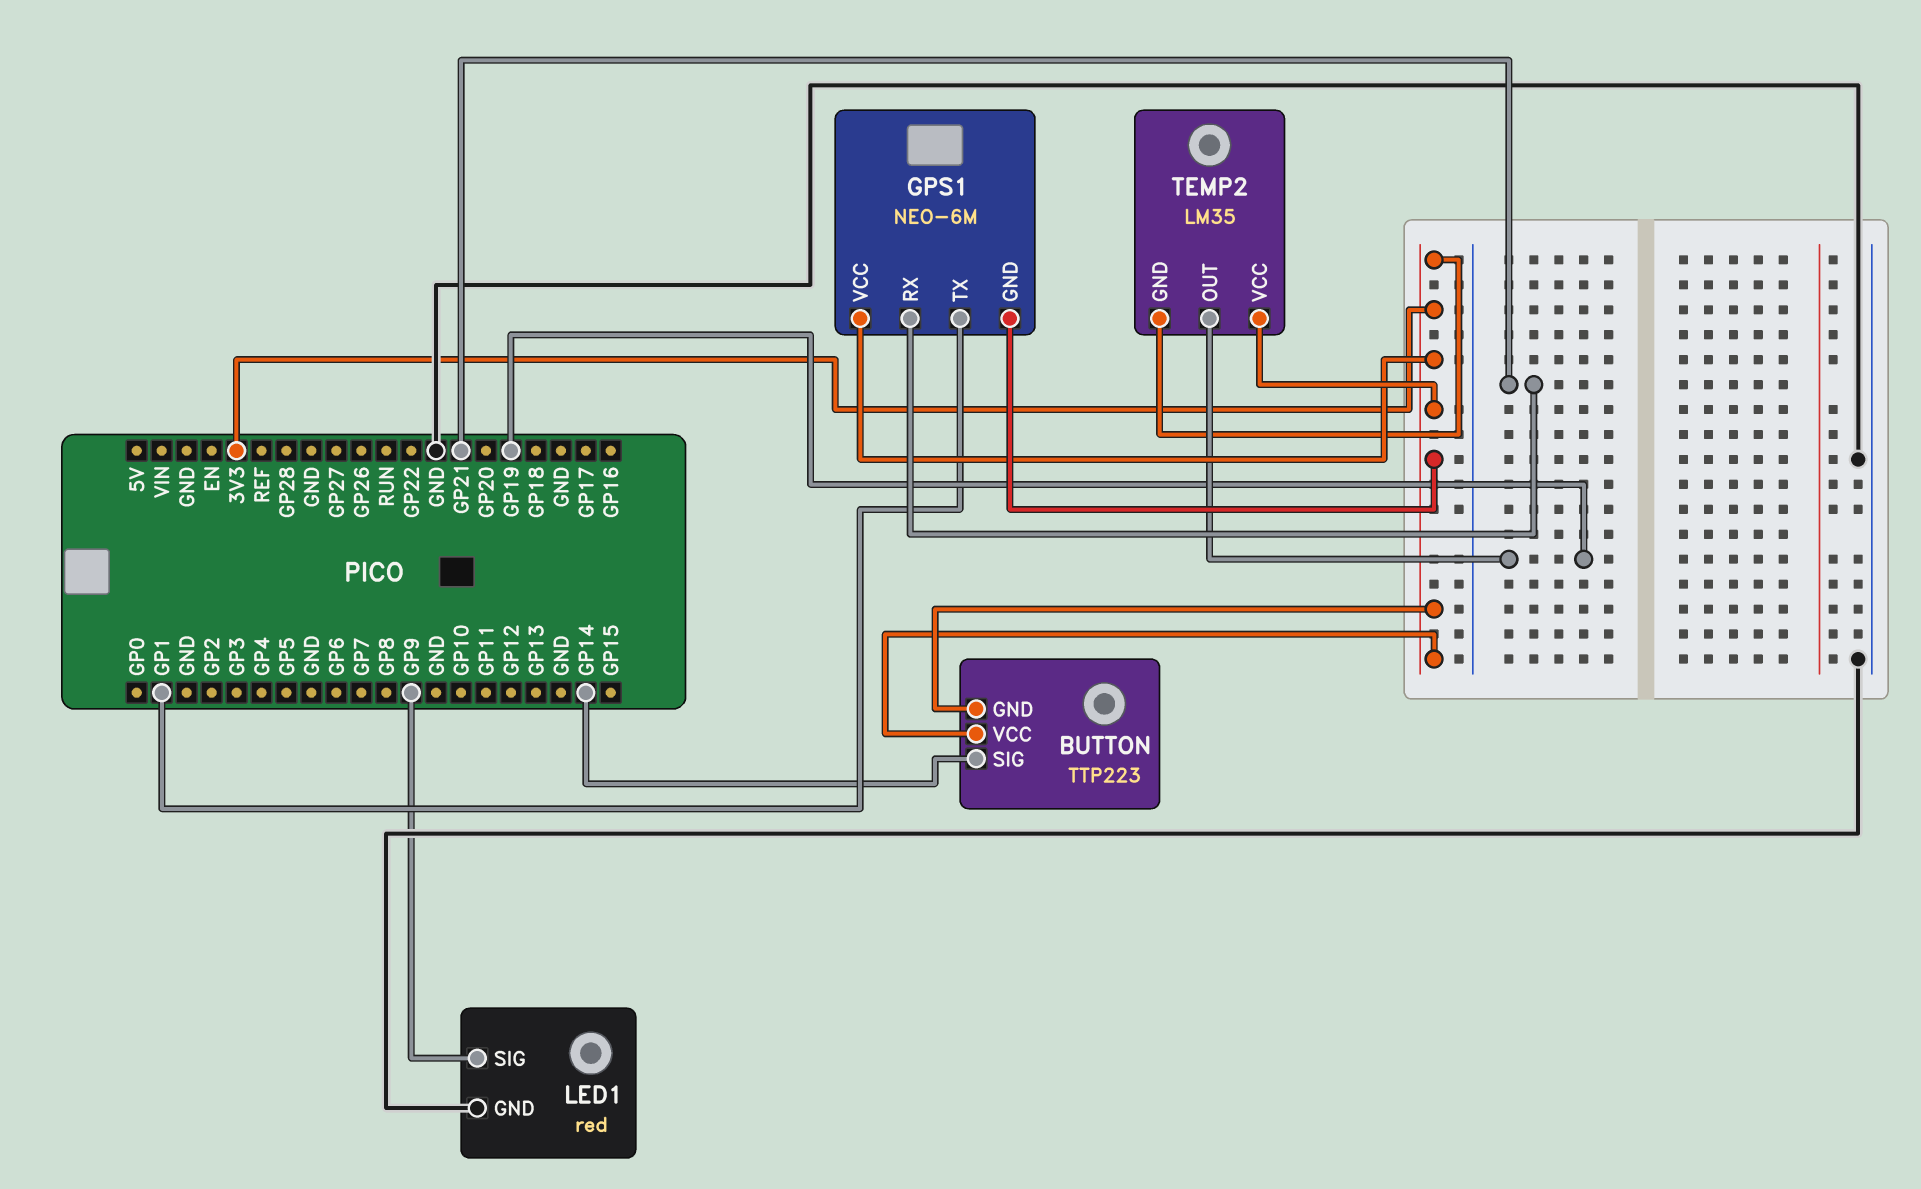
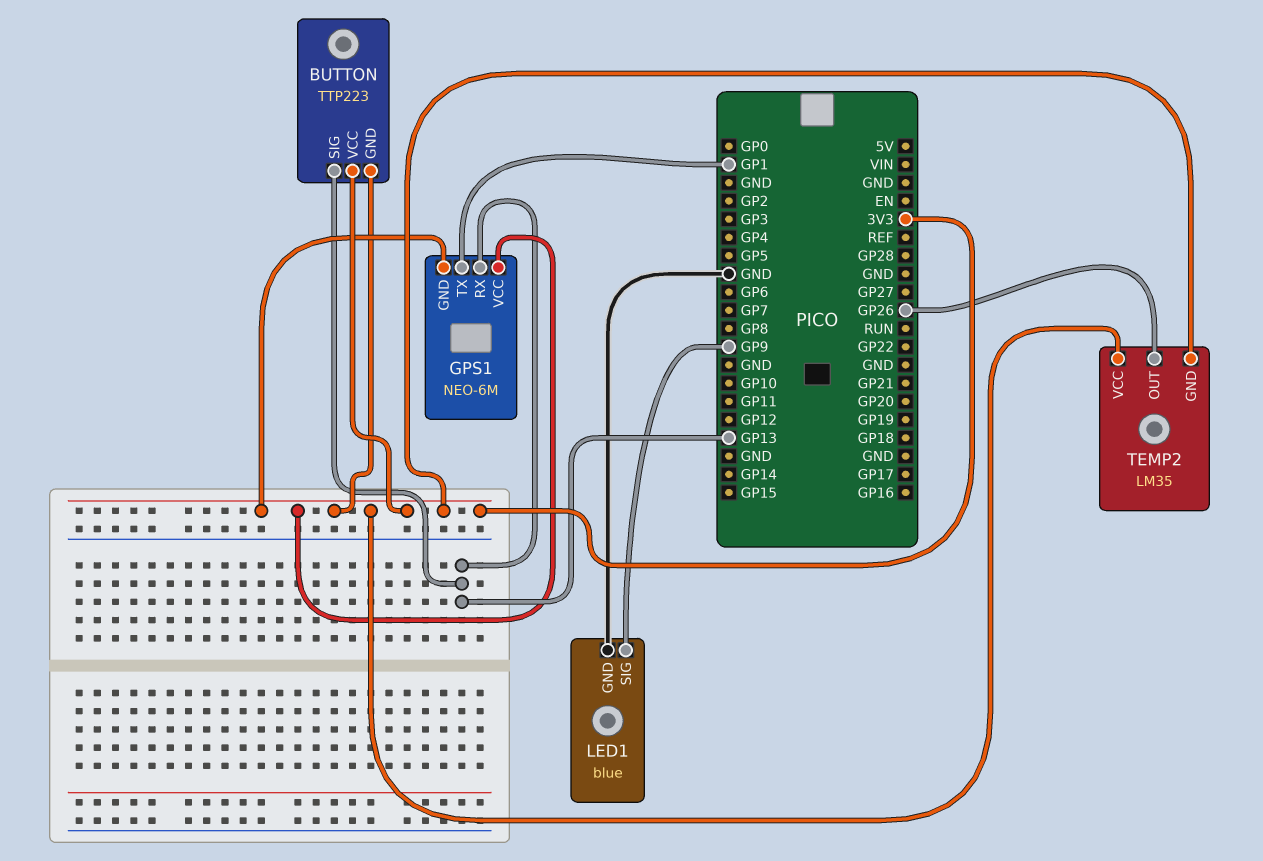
BUTTON pin SIG: GP14 -> GP13
GPS1 pin RX: GP21 -> GP13
LED1: red -> blue
TEMP2 pin OUT: GP19 -> GP26

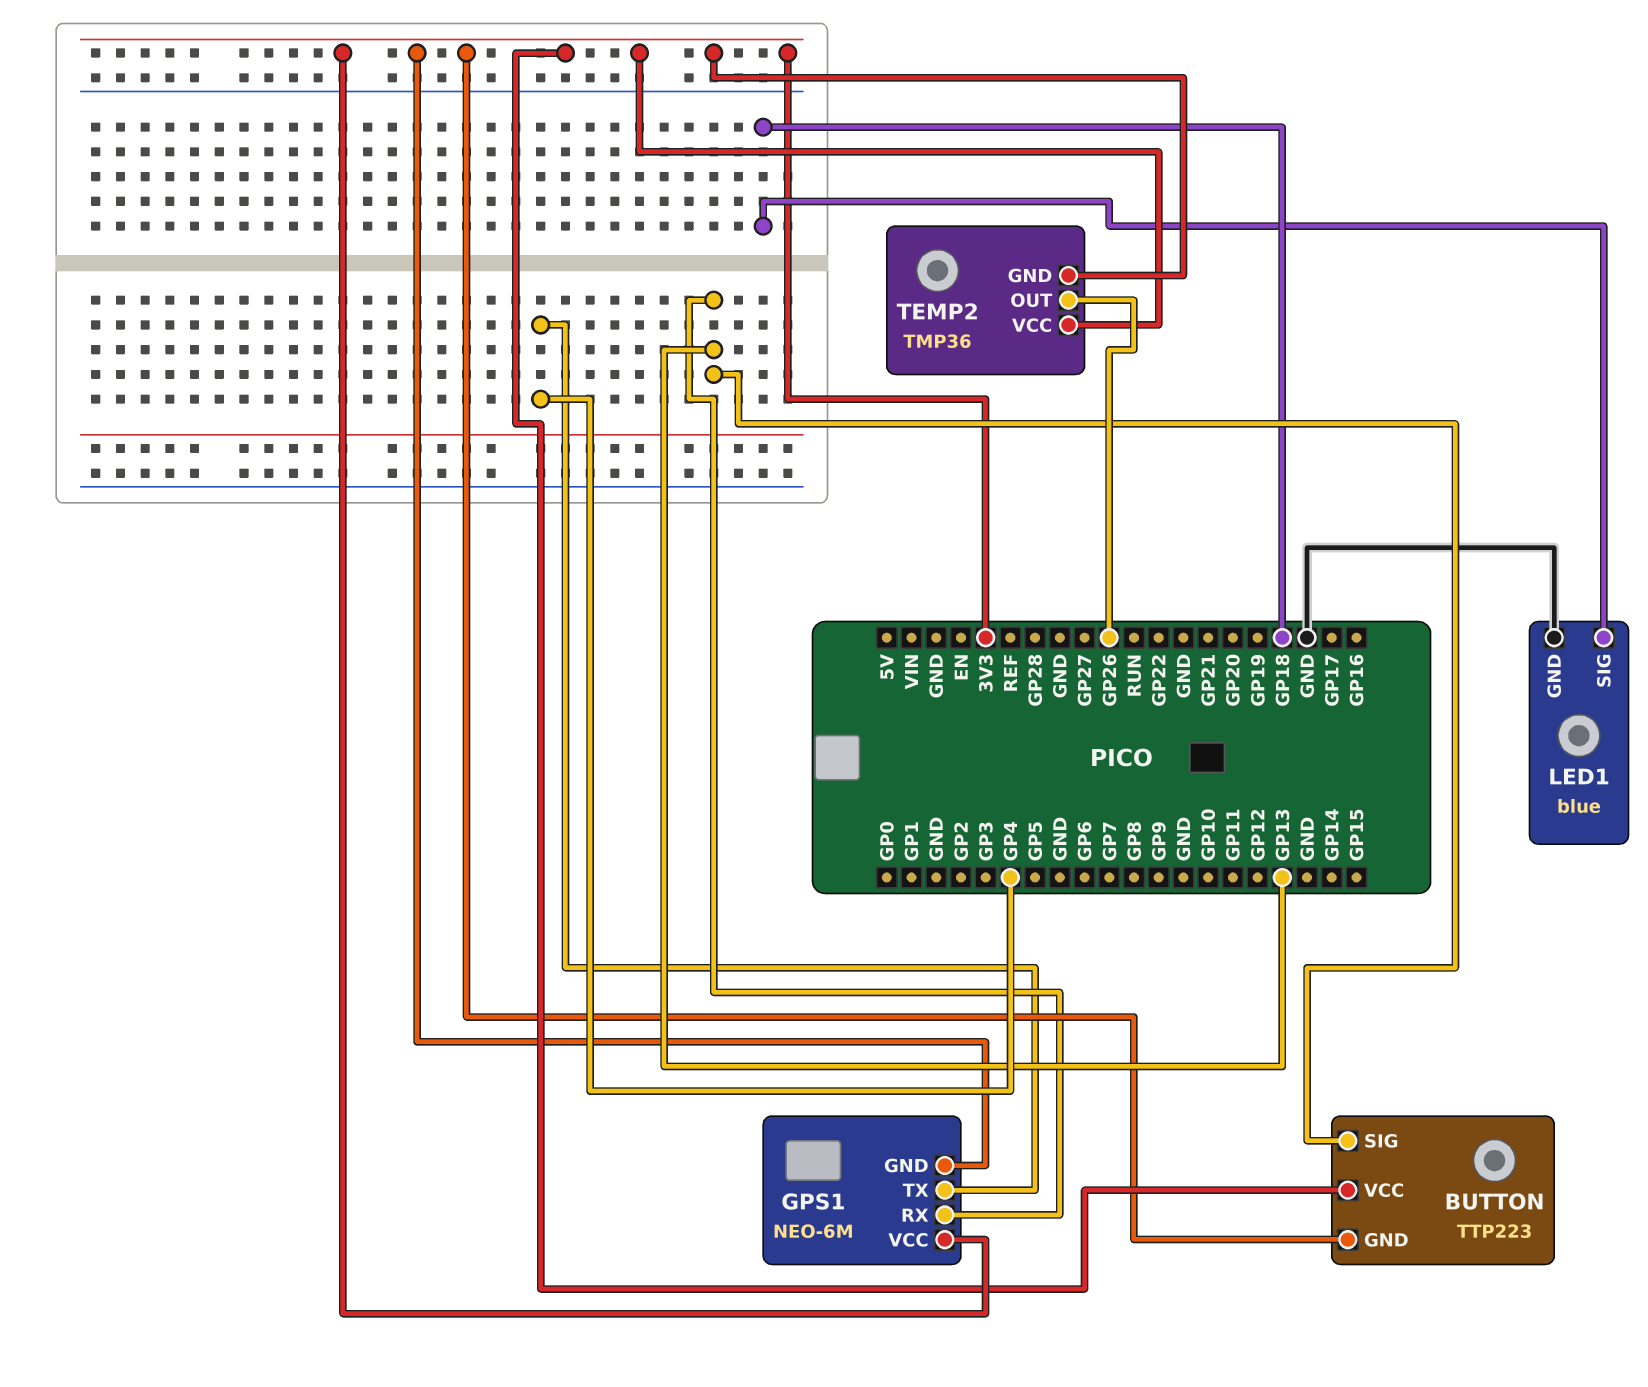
GPS1 pin TX: GP1 -> GP4
LED1 pin SIG: GP9 -> GP18
TEMP2: LM35 -> TMP36

